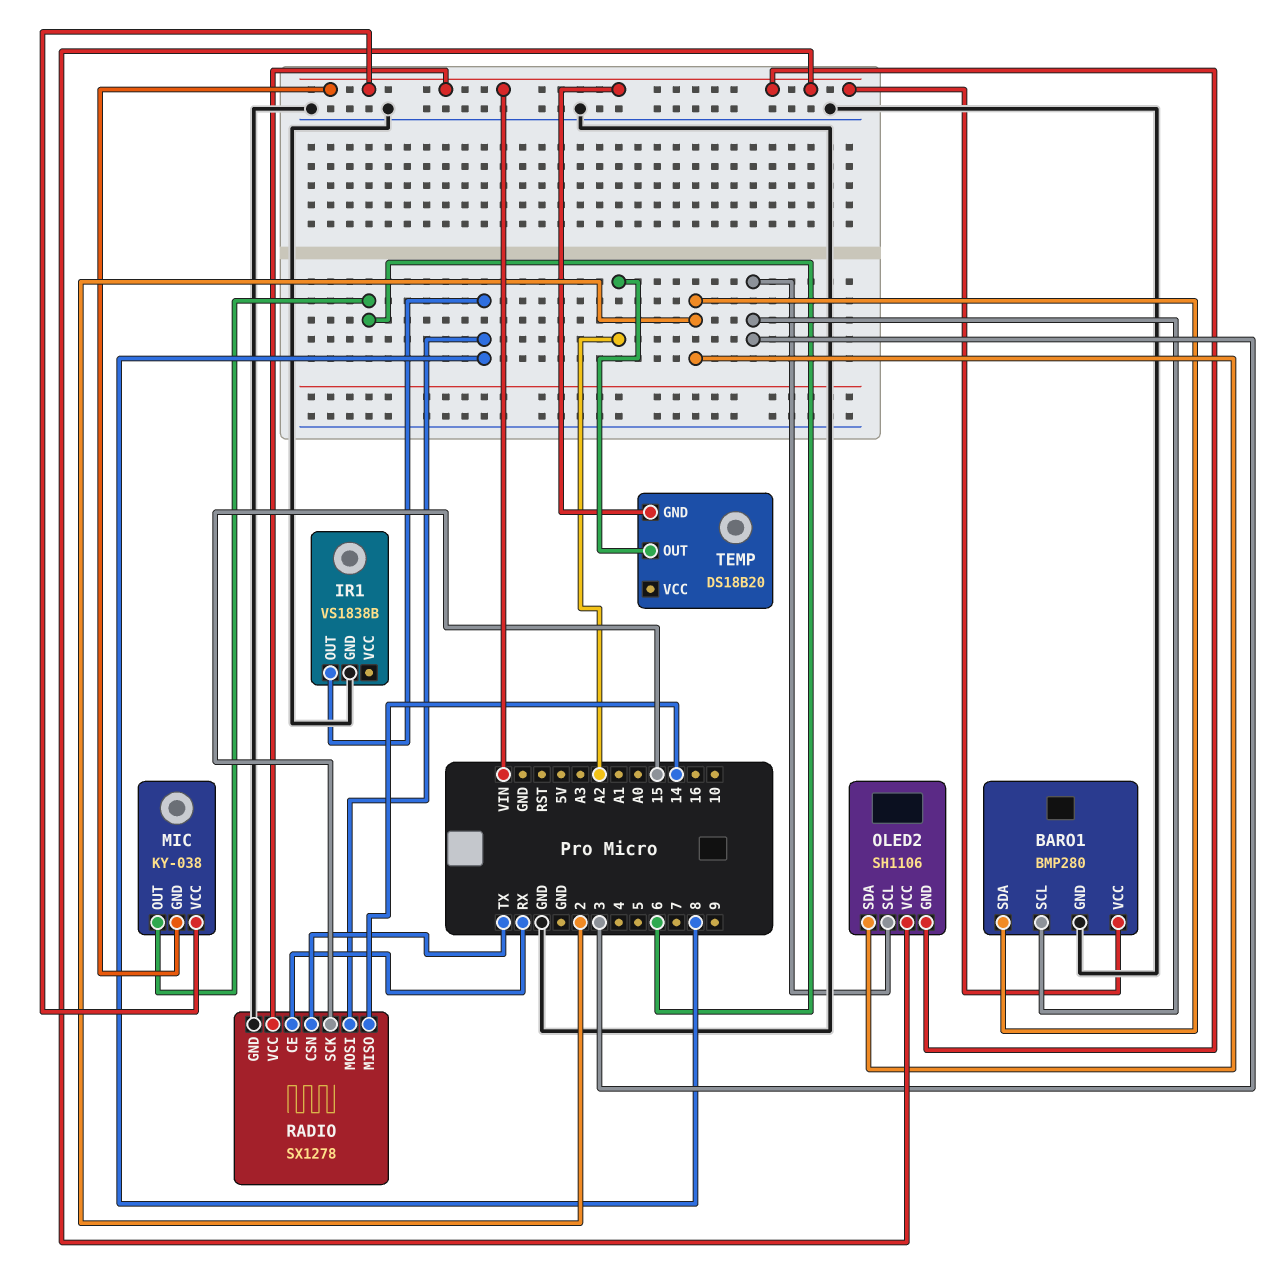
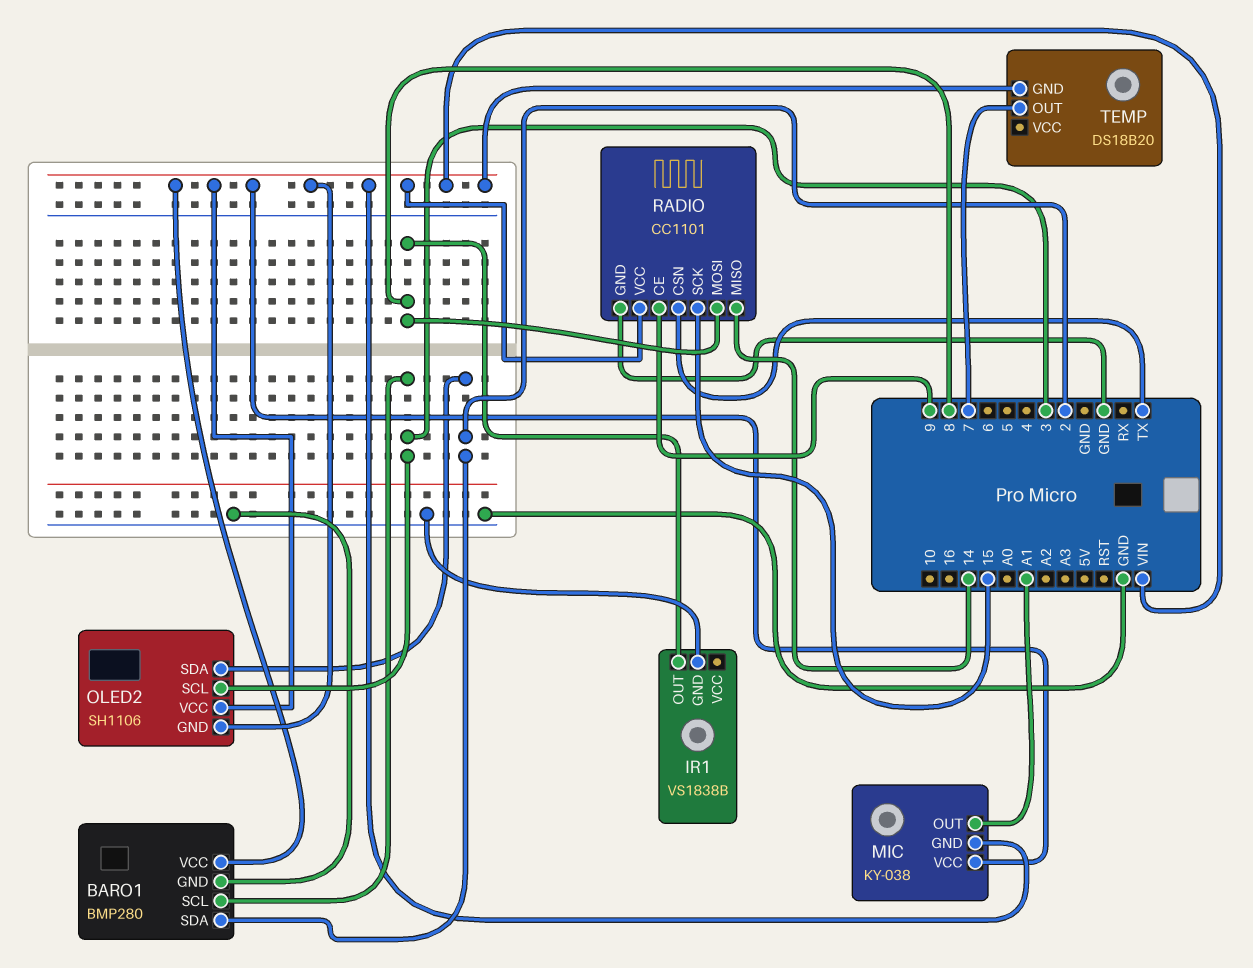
MIC pin OUT: 6 -> A1
RADIO: SX1278 -> CC1101
RADIO pin CE: RX -> 9
TEMP pin OUT: A2 -> 7

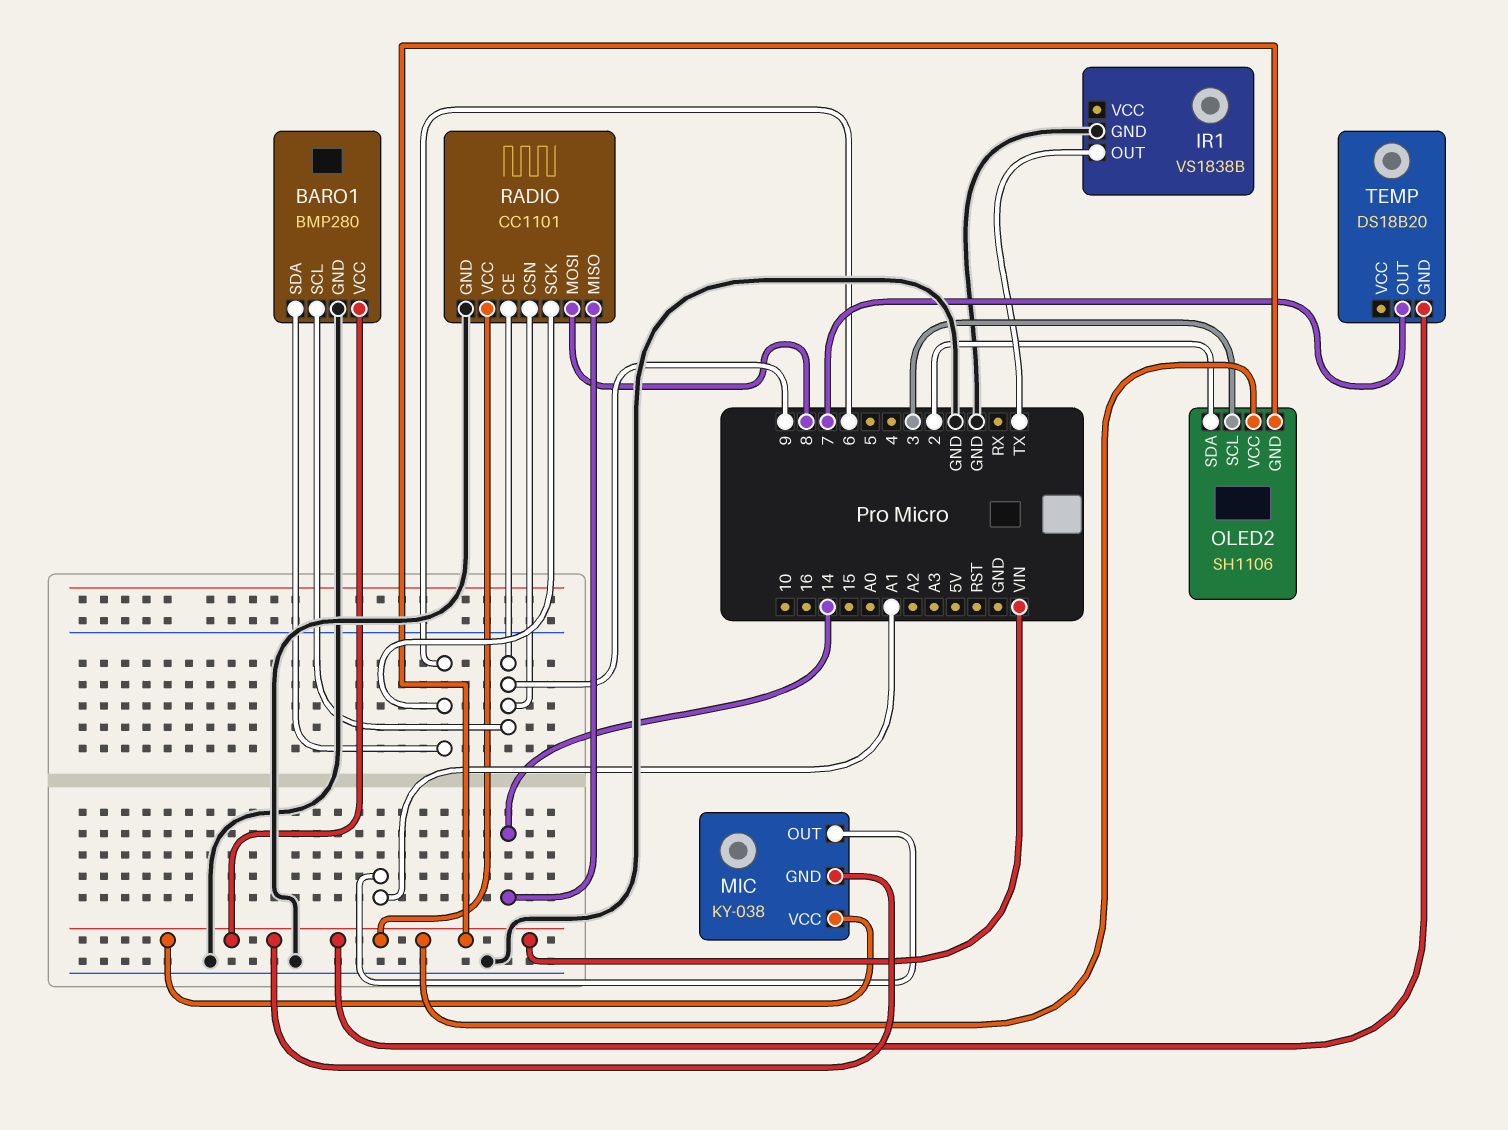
BARO1 pin SCL: 3 -> 9
BARO1 pin SDA: 2 -> 6
IR1 pin OUT: 8 -> TX
RADIO pin CSN: TX -> 9
RADIO pin SCK: 15 -> 6

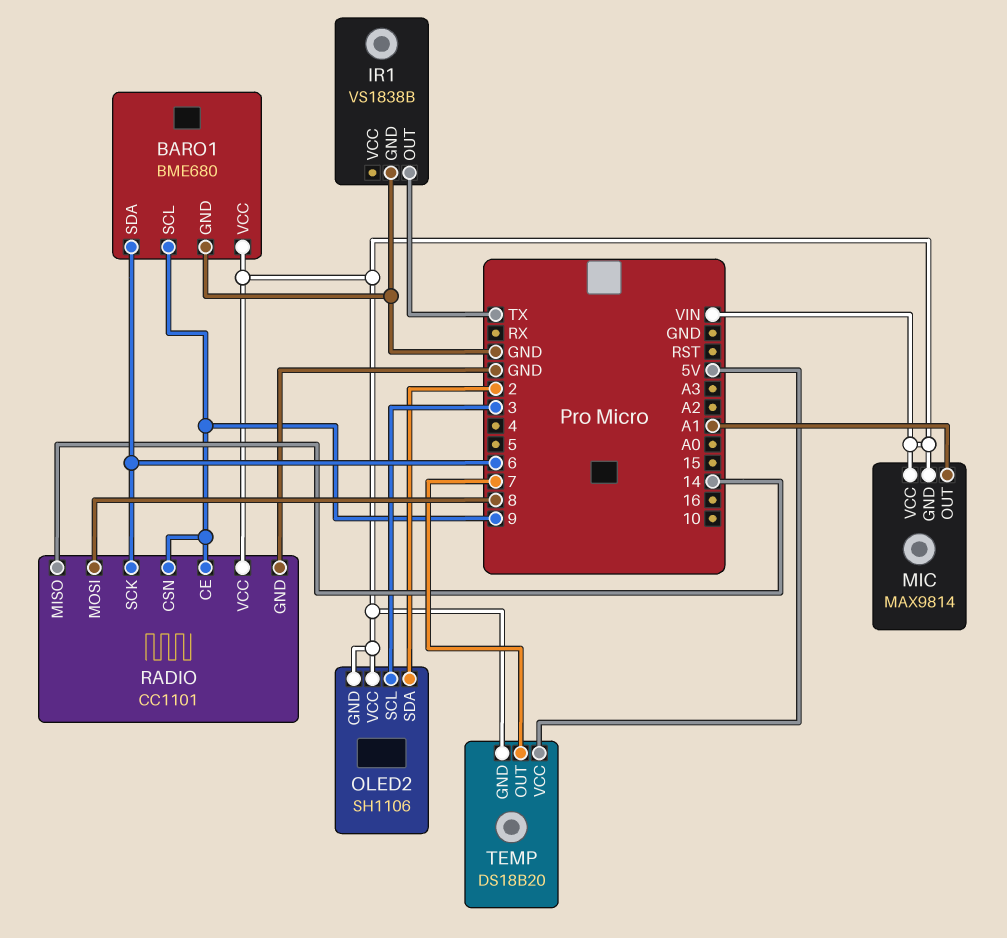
BARO1: BMP280 -> BME680
MIC: KY-038 -> MAX9814
TEMP pin VCC: none -> 5V

